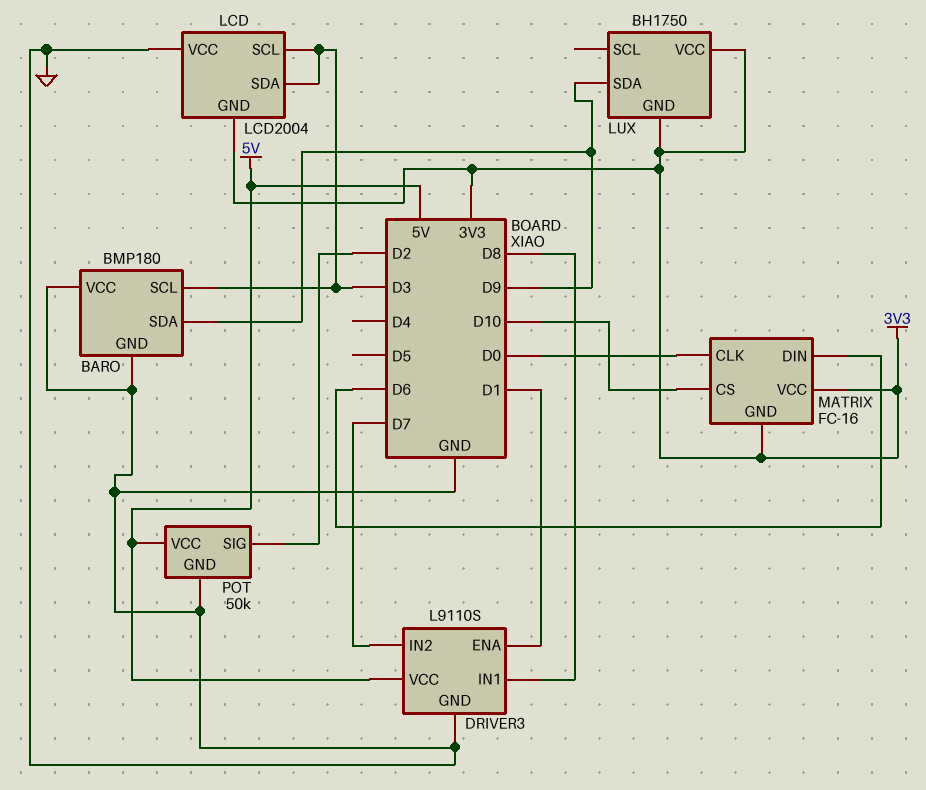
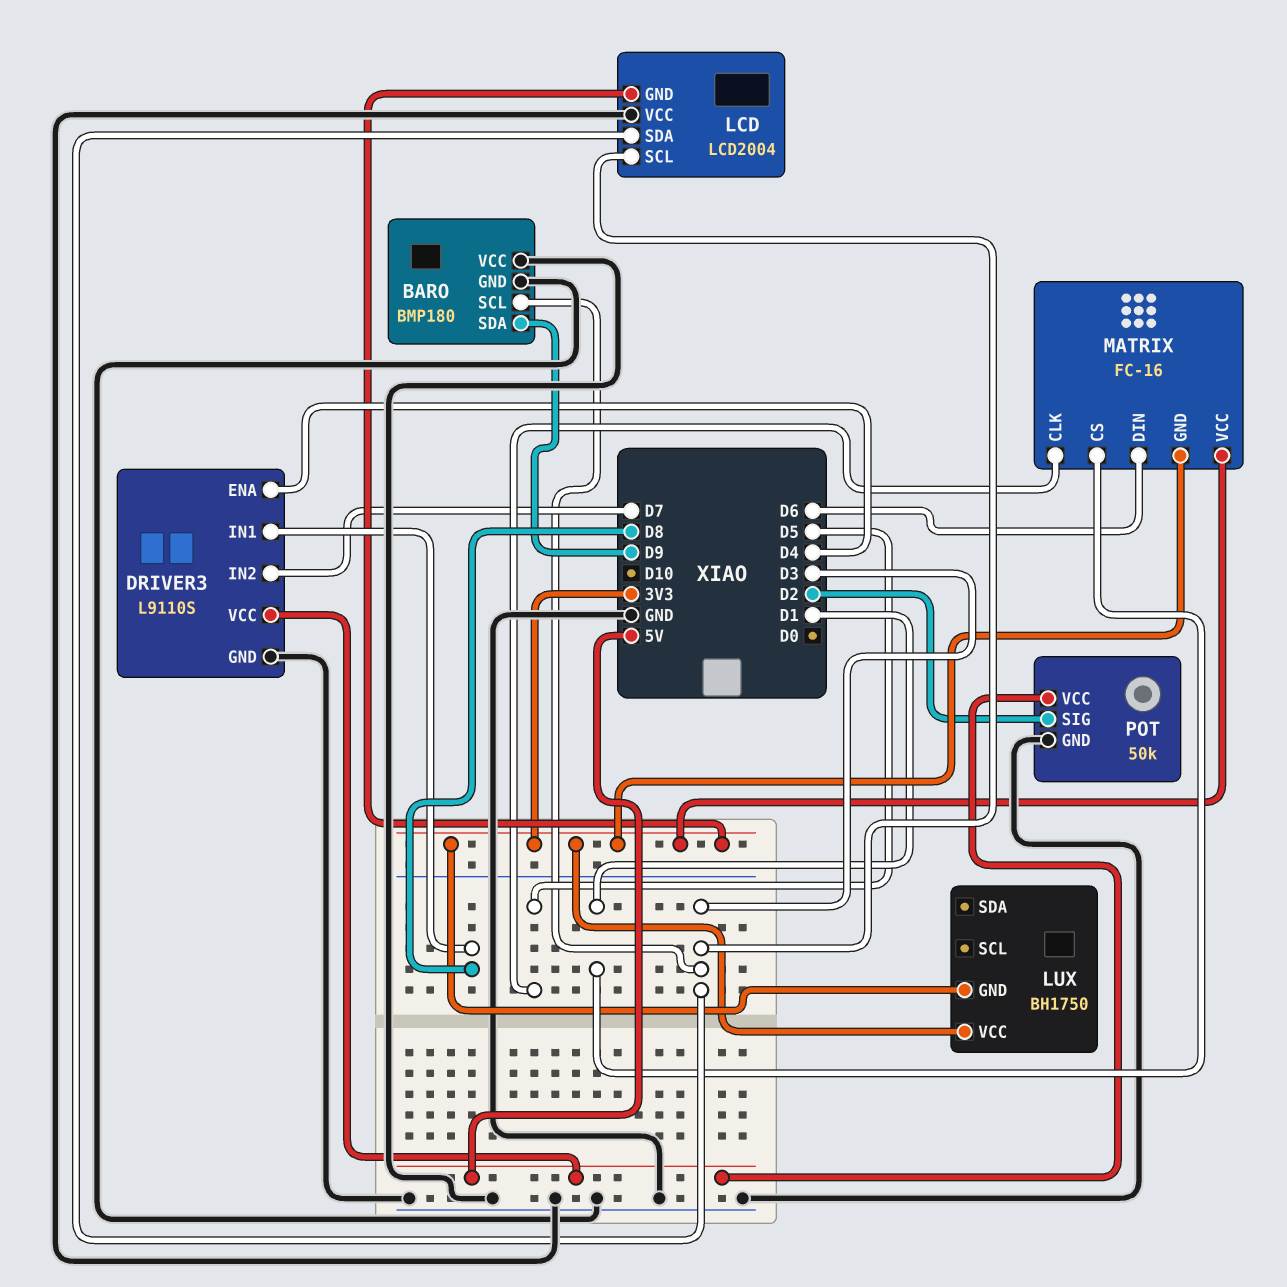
DRIVER3 pin ENA: D1 -> D4
LUX pin SDA: D9 -> none
MATRIX pin CLK: D0 -> D5
MATRIX pin CS: D10 -> D1

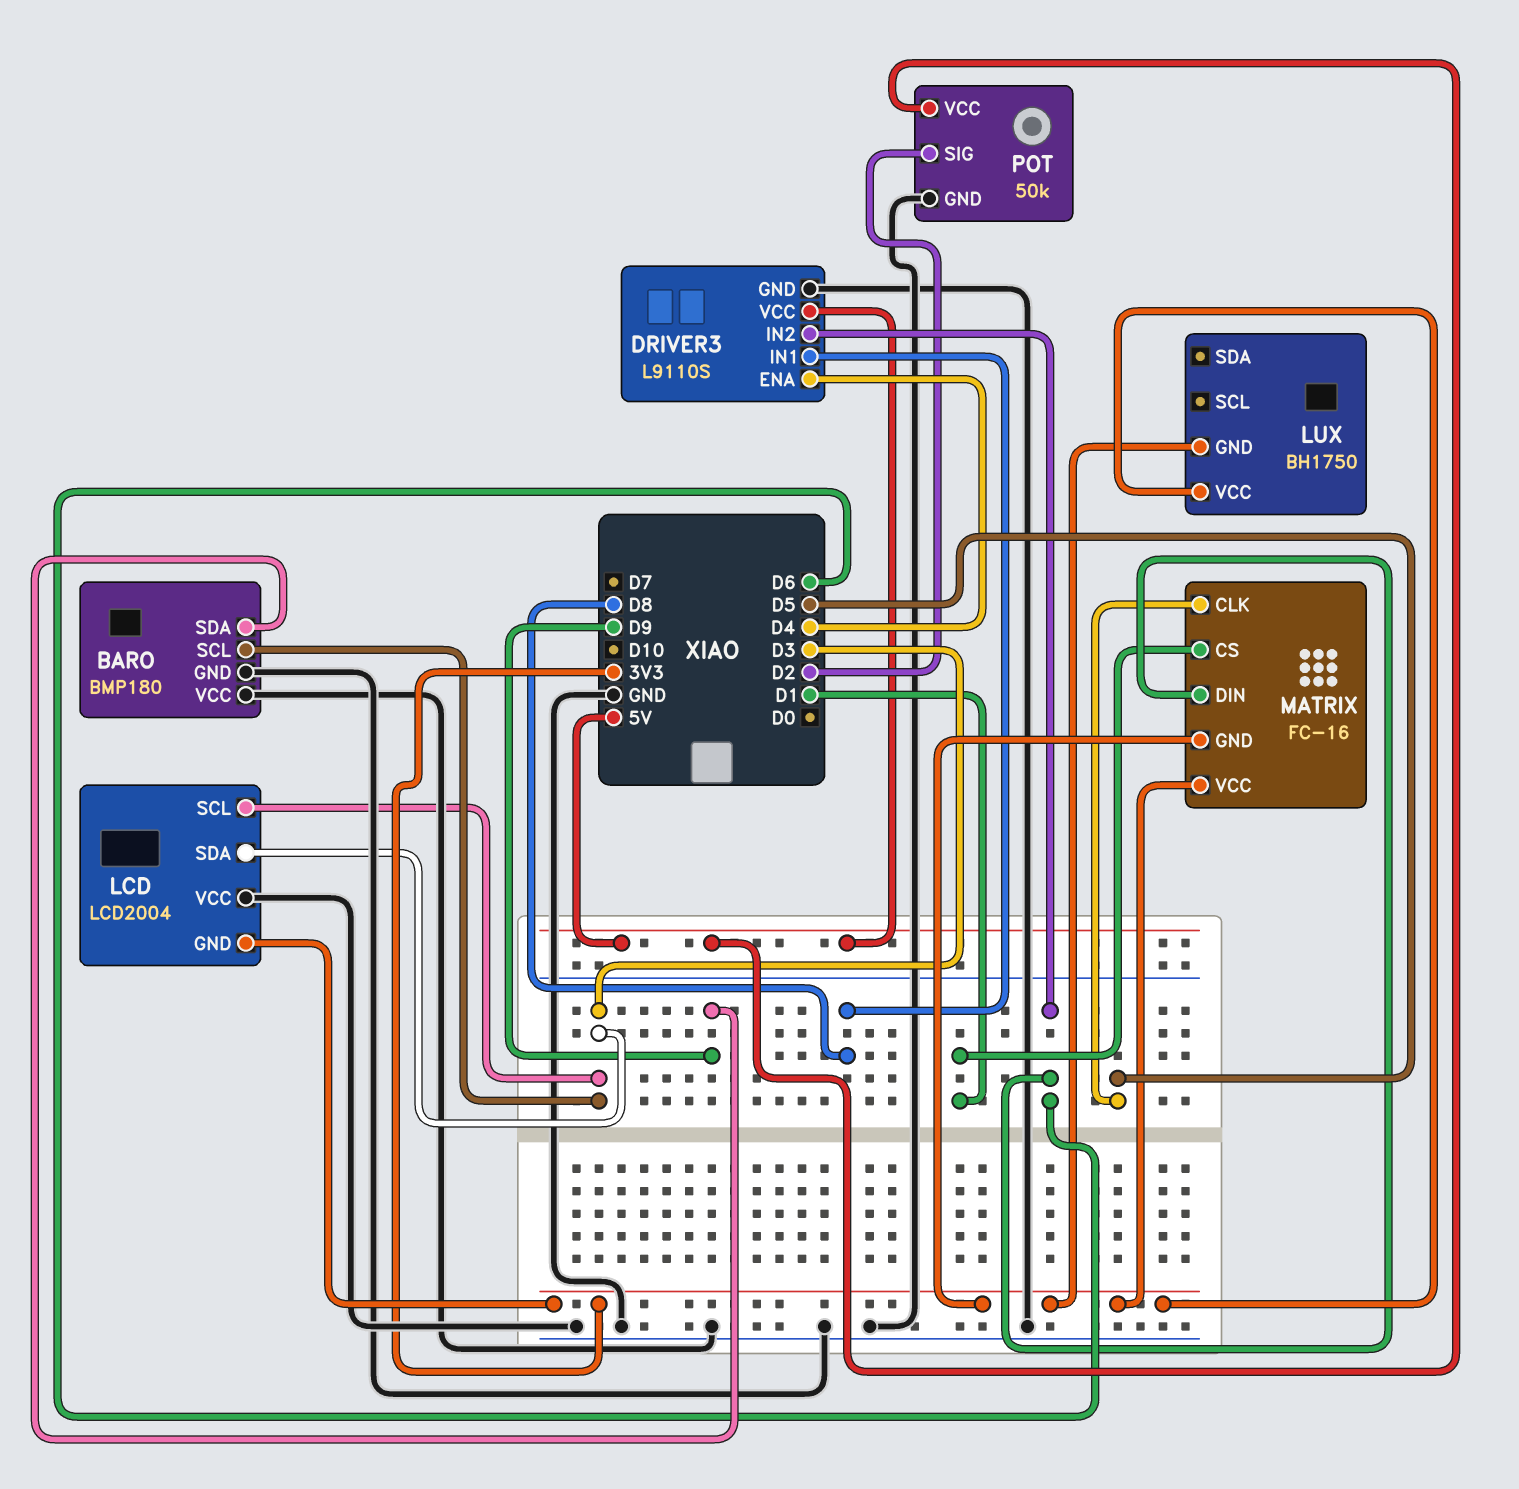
DRIVER3 pin IN2: D7 -> D6

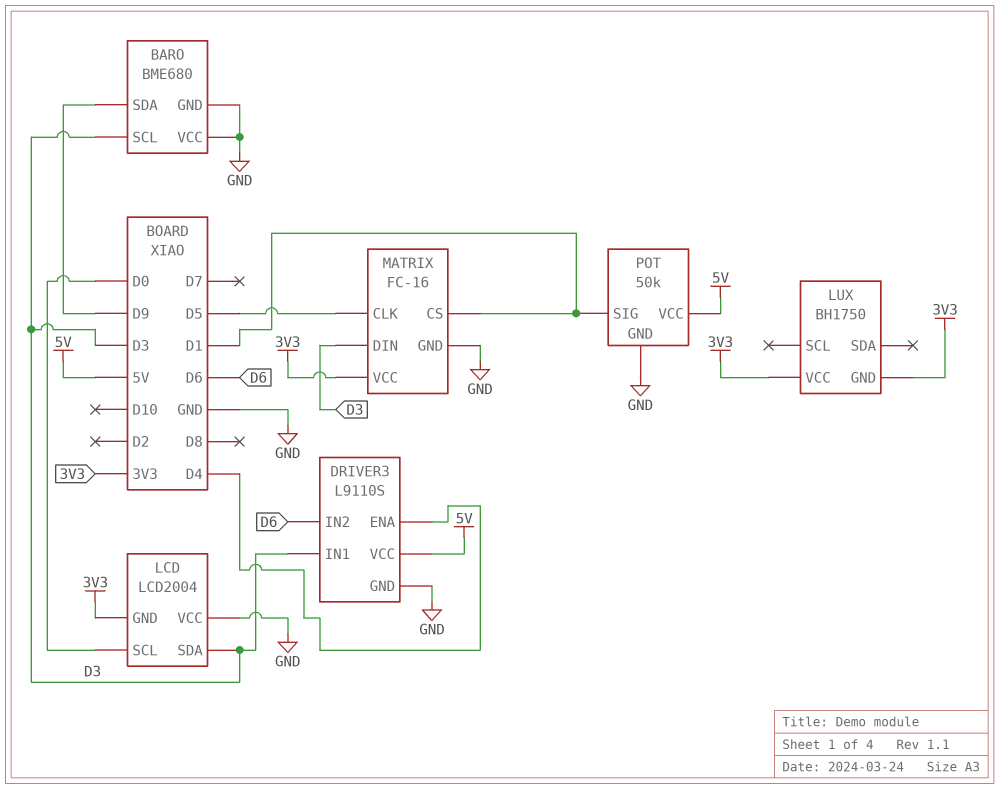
BARO: BMP180 -> BME680
DRIVER3 pin IN1: D8 -> D3
LCD pin SCL: D3 -> D0
MATRIX pin DIN: D6 -> D3
MATRIX pin GND: 3V3 -> GND
POT pin SIG: D2 -> D1

